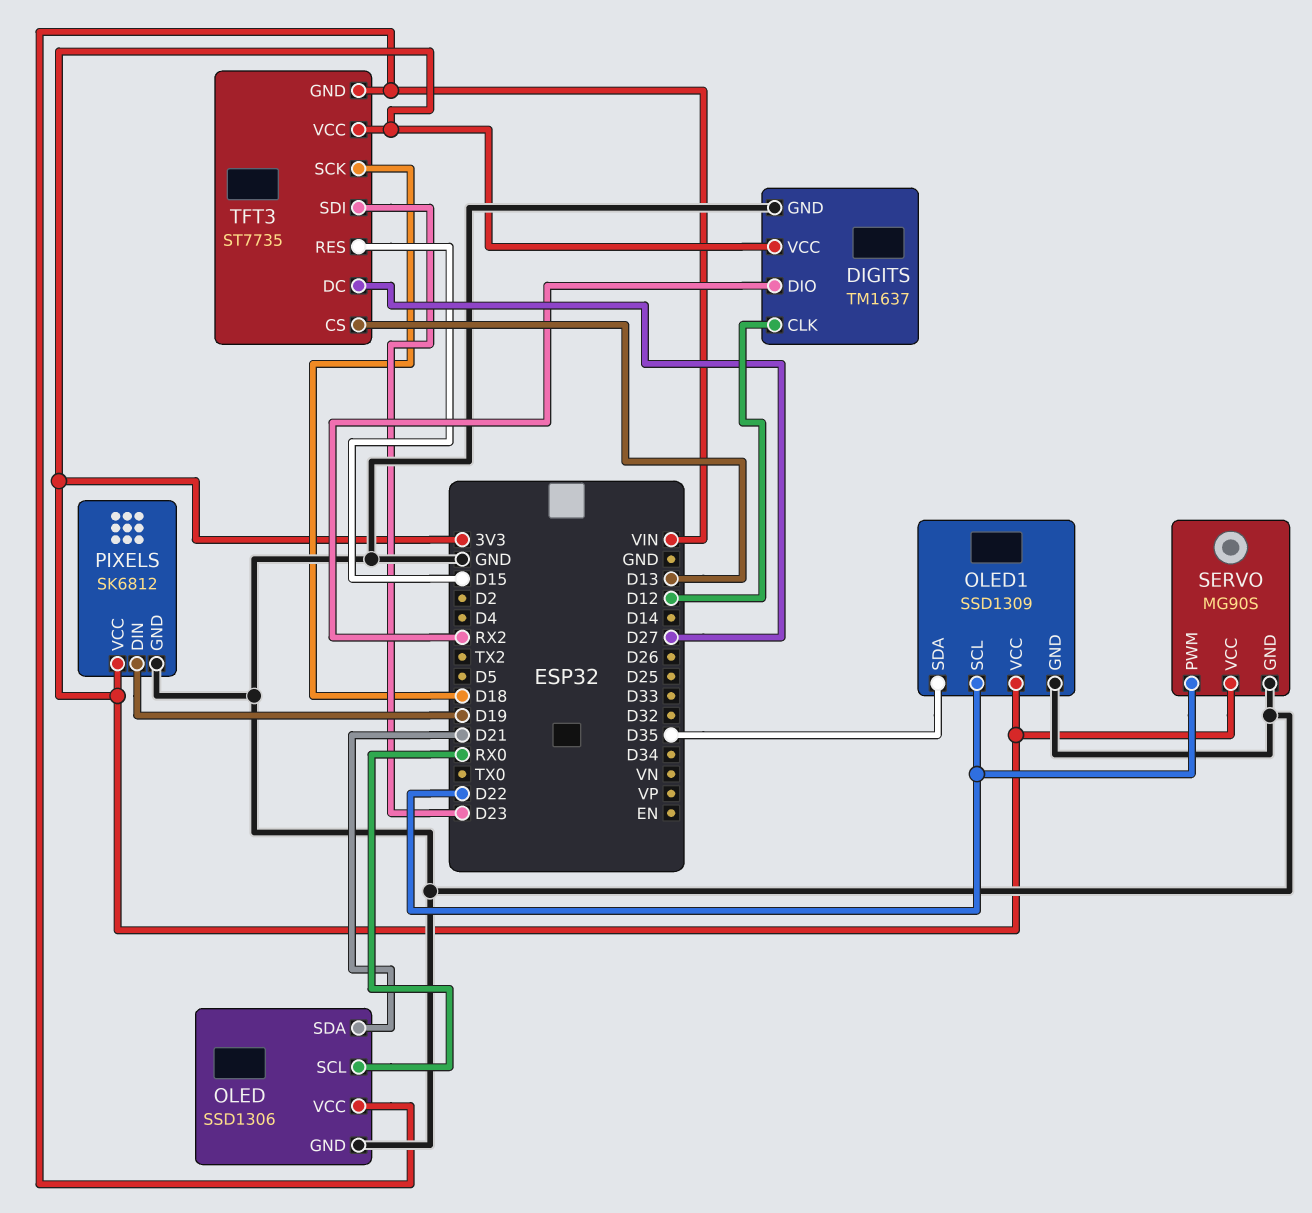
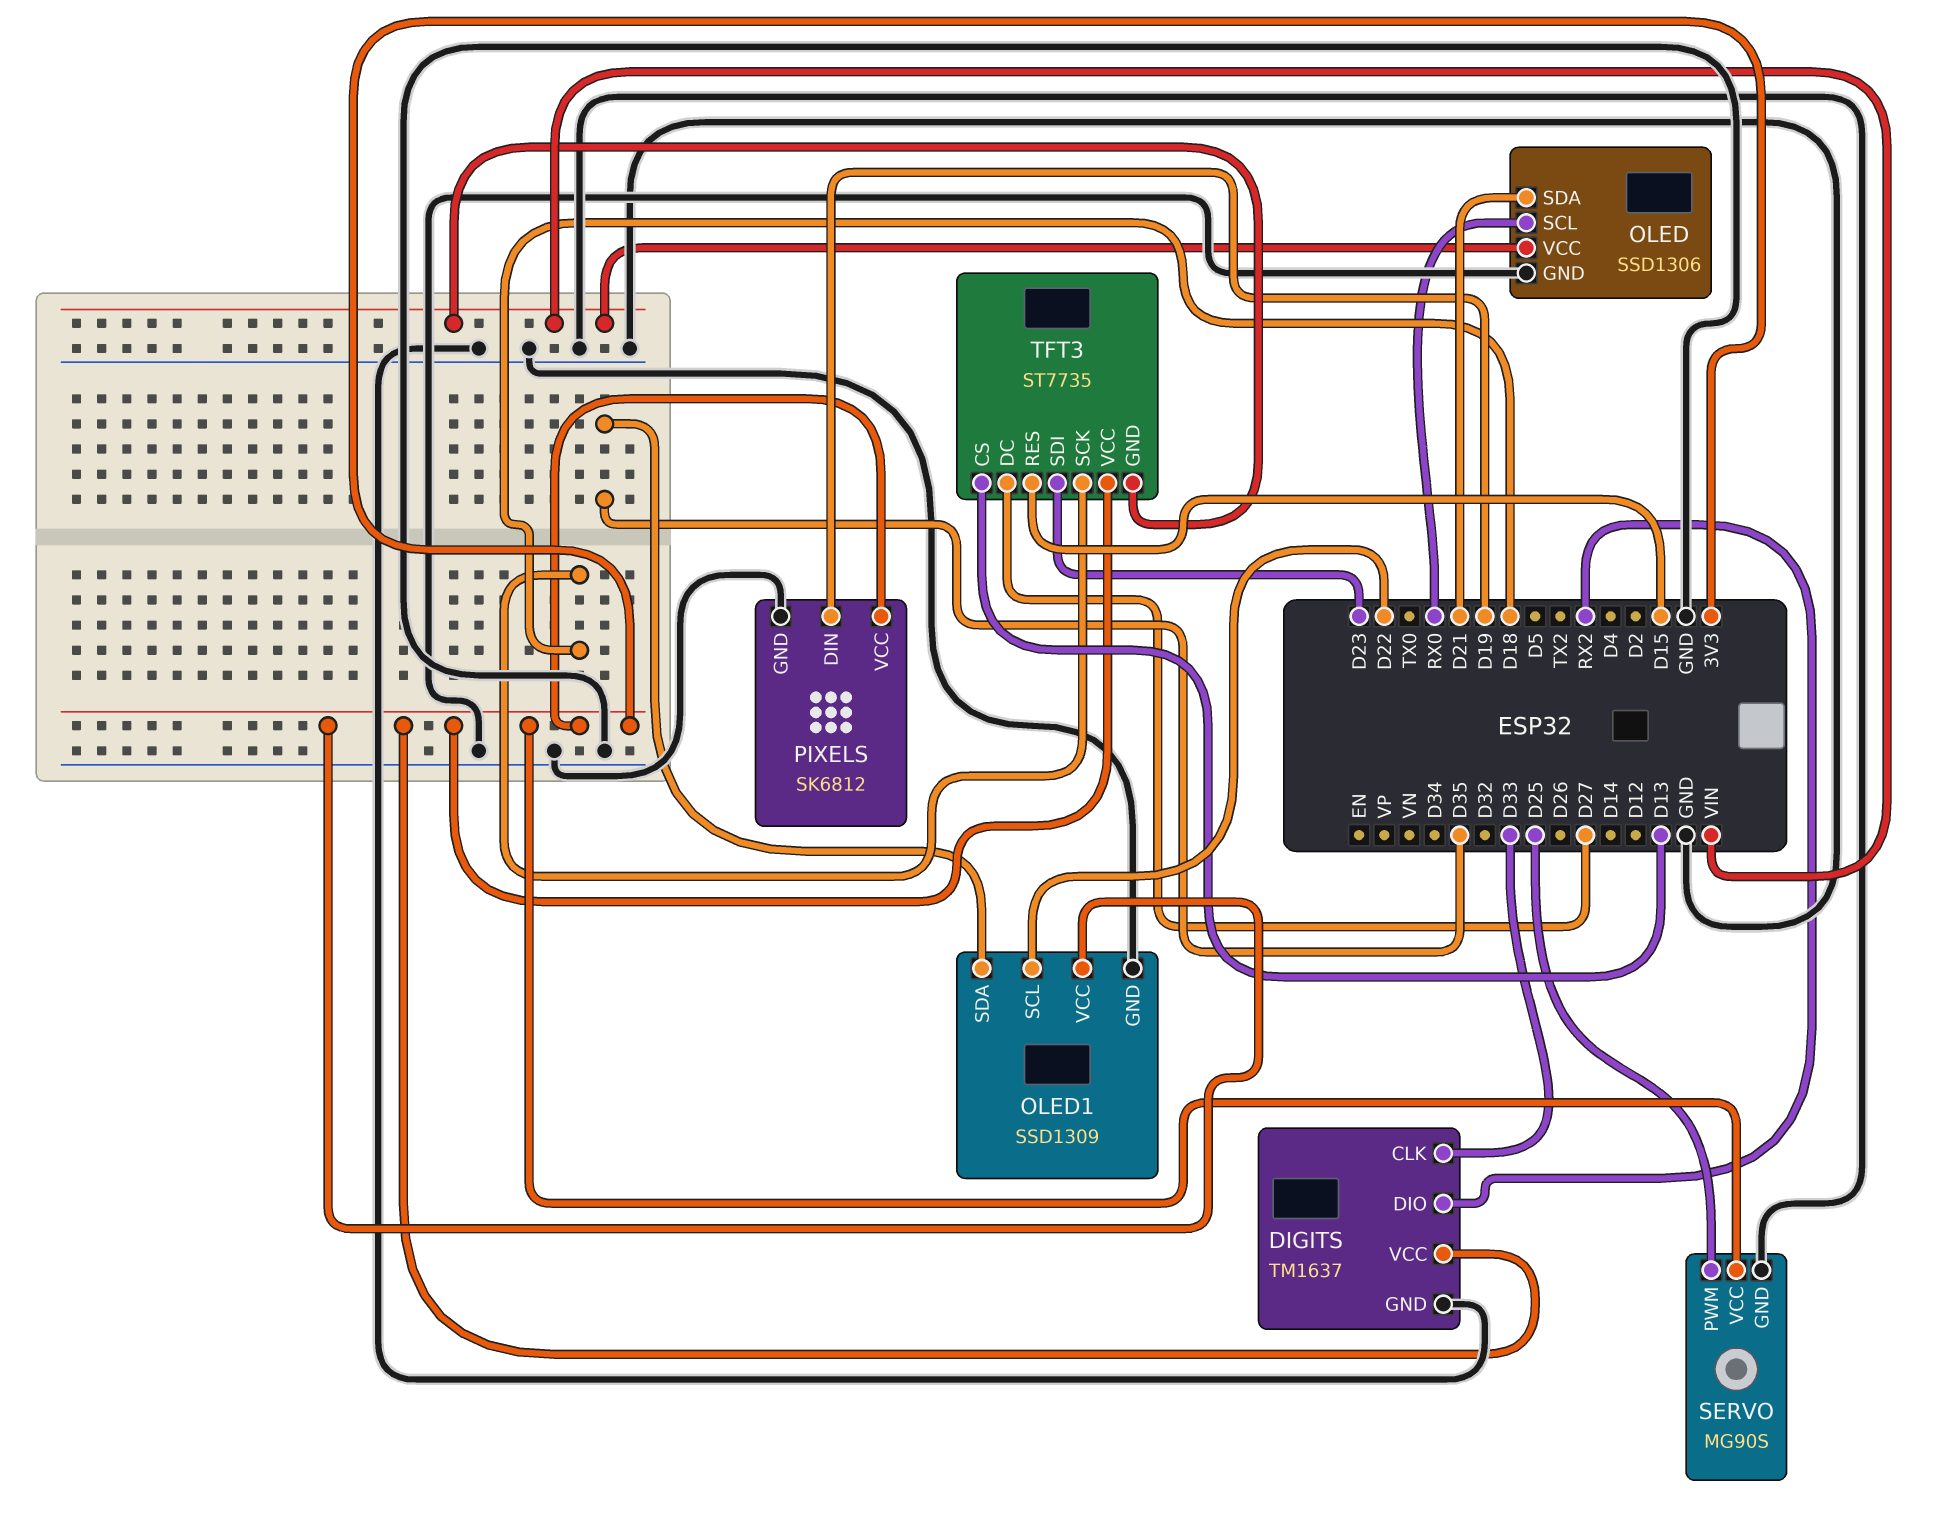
DIGITS pin CLK: D12 -> D33
SERVO pin PWM: D22 -> D25

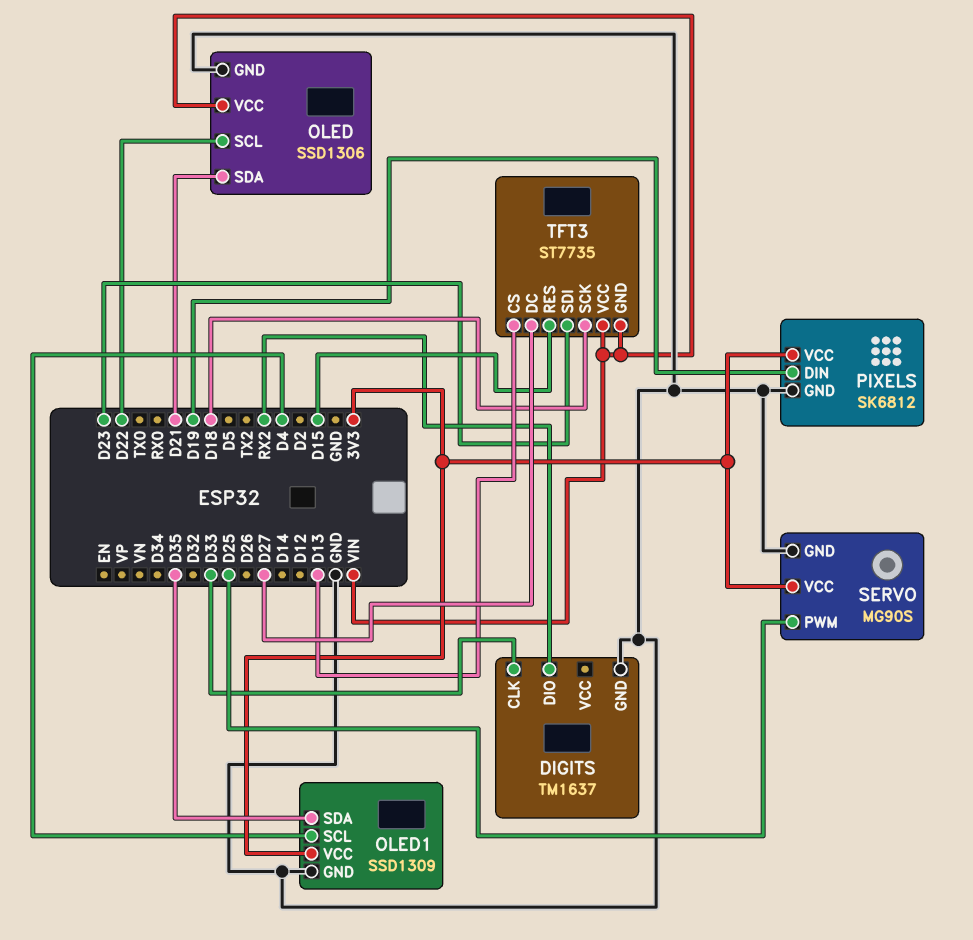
DIGITS pin VCC: 3V3 -> none
OLED pin SCL: RX0 -> D22
OLED1 pin SCL: D22 -> D4
TFT3 pin VCC: 3V3 -> VIN

